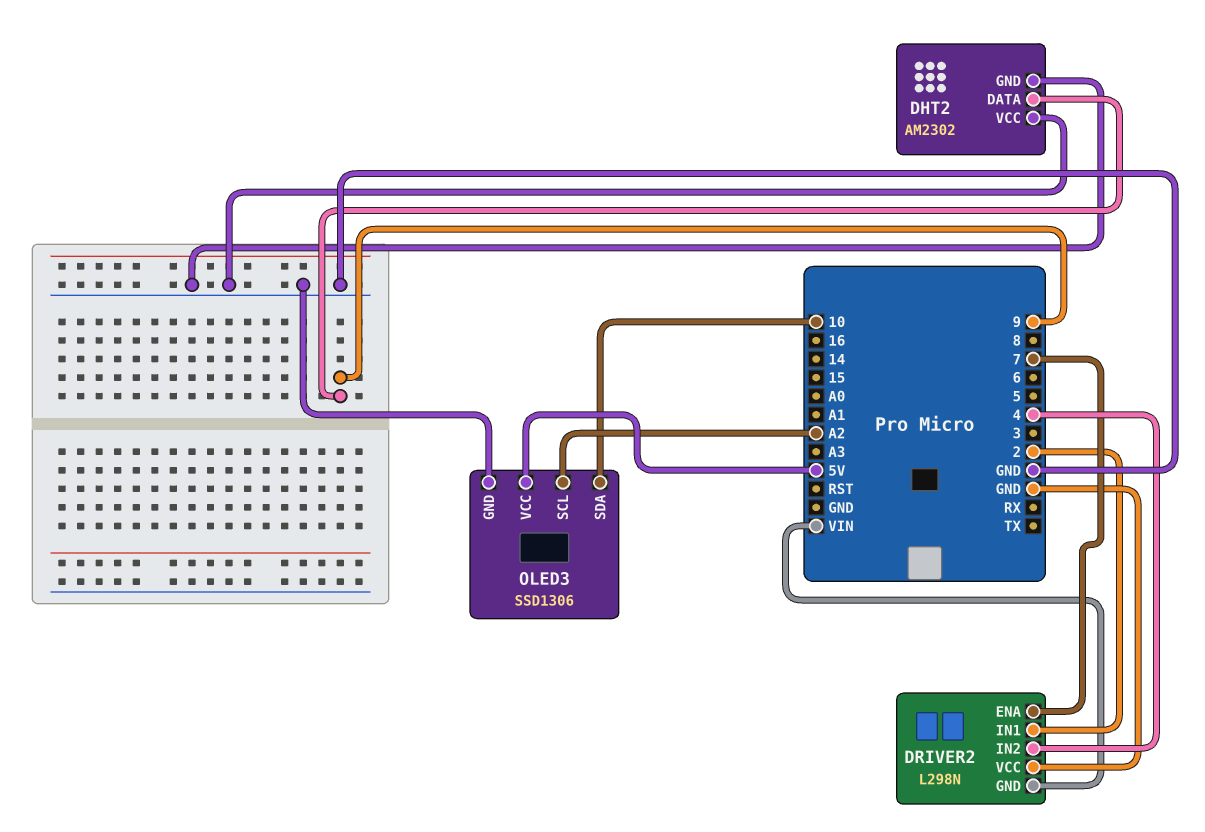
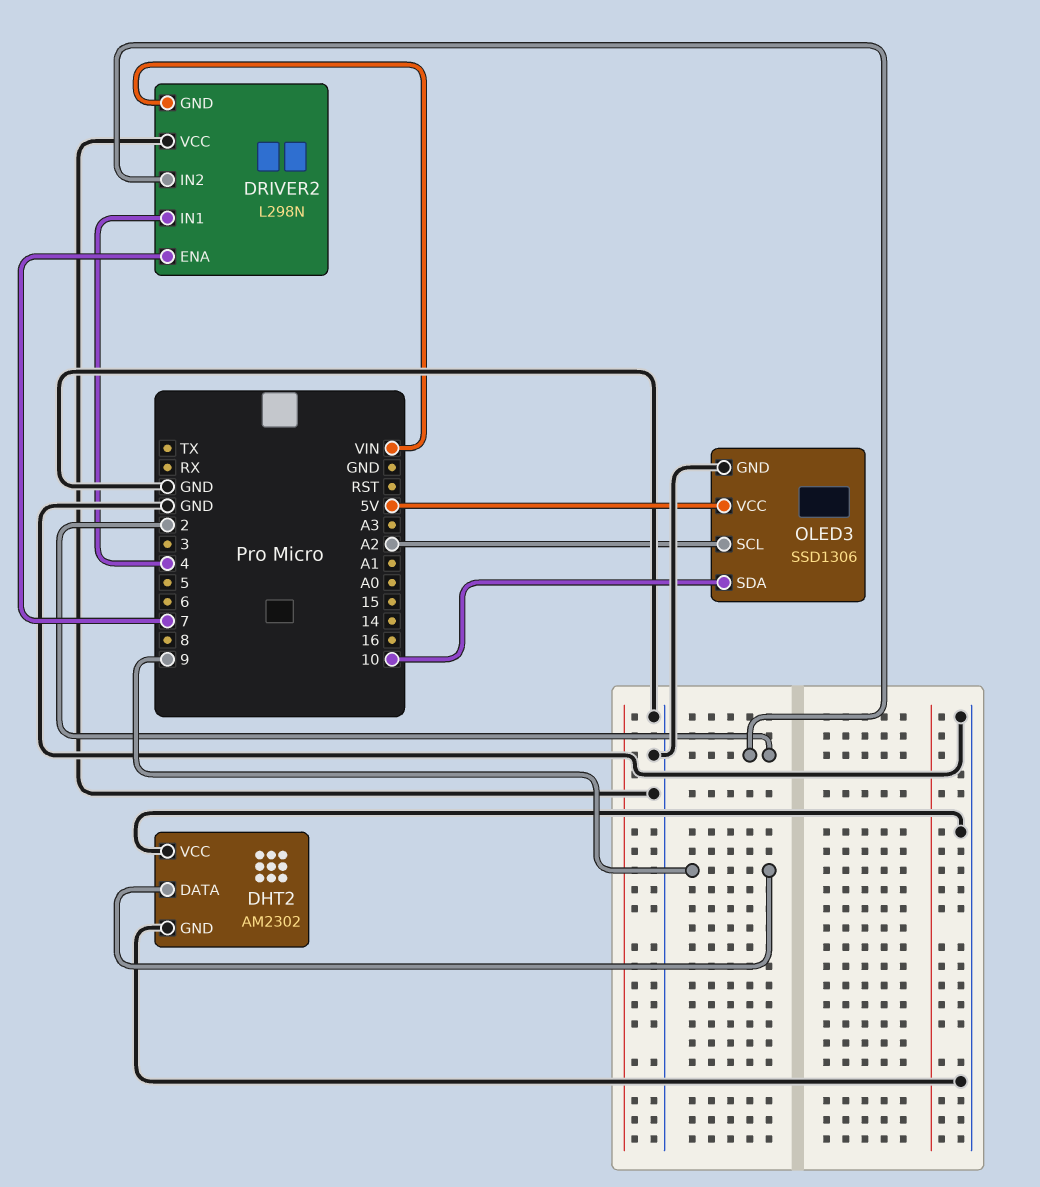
DRIVER2 pin IN1: 2 -> 4
DRIVER2 pin IN2: 4 -> 2

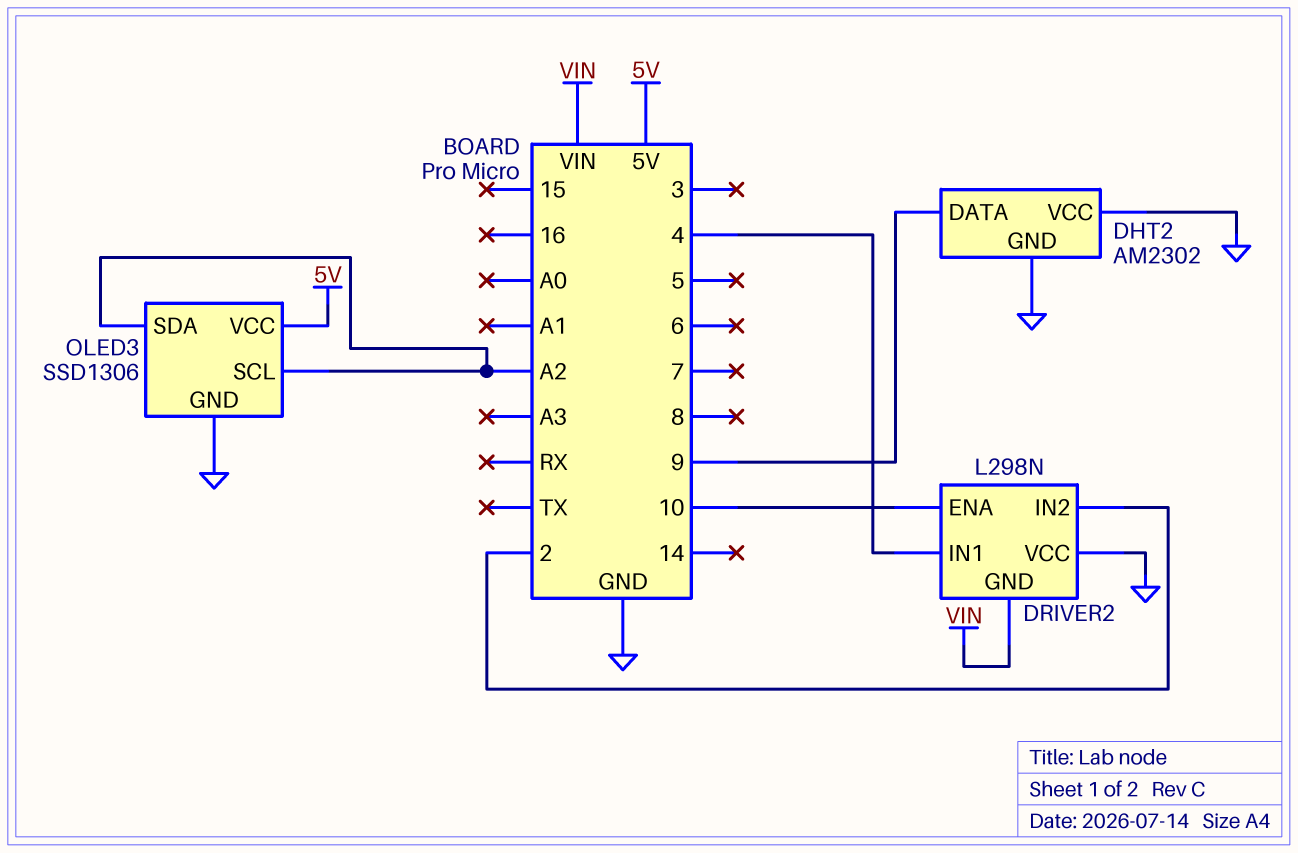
DRIVER2 pin ENA: 7 -> 10
OLED3 pin SDA: 10 -> A2

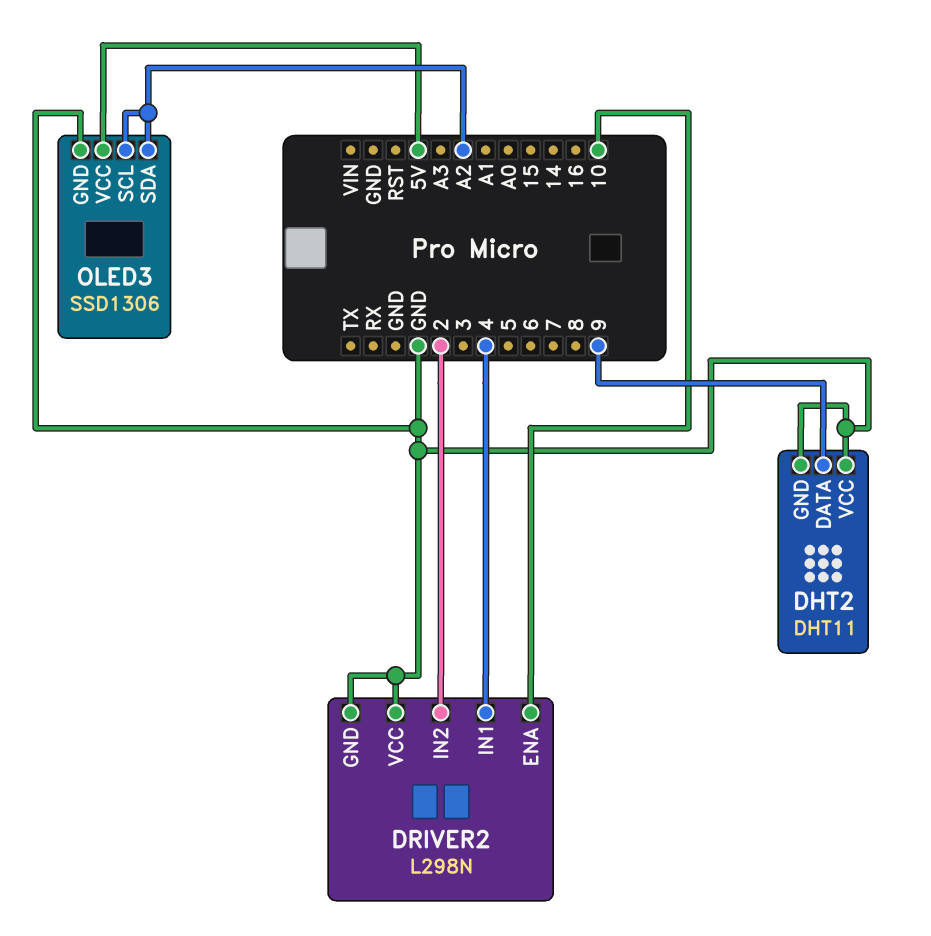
DHT2: AM2302 -> DHT11
DRIVER2 pin GND: VIN -> GND

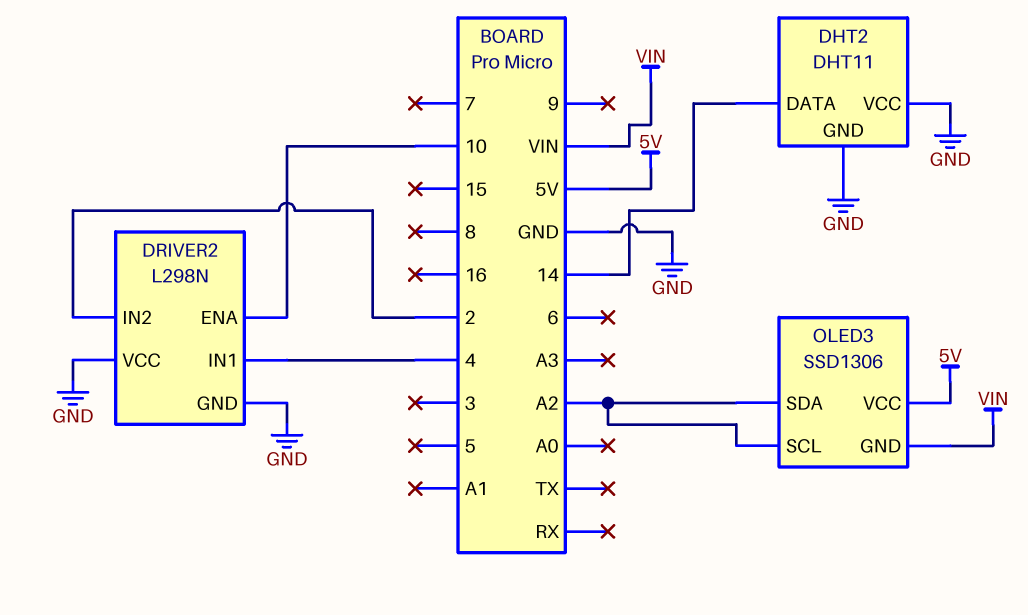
DHT2 pin DATA: 9 -> 14
OLED3 pin GND: GND -> VIN

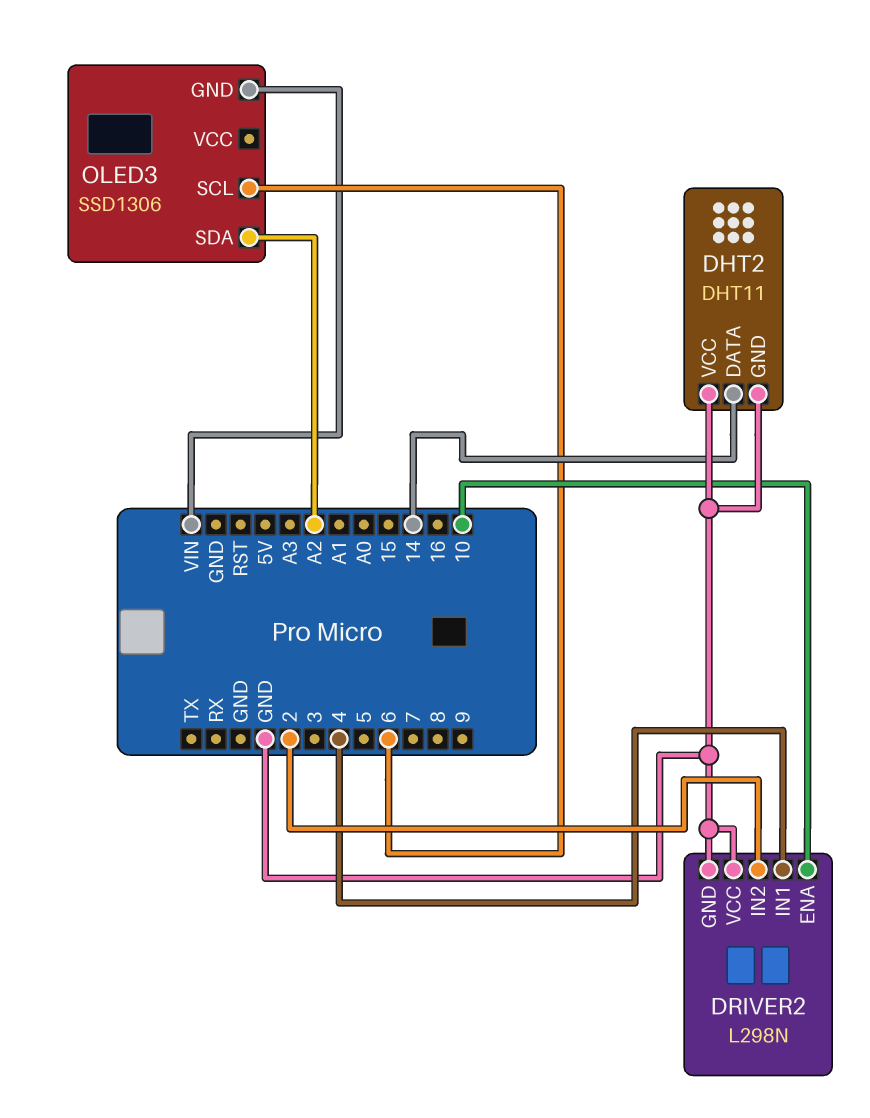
OLED3 pin SCL: A2 -> 6
OLED3 pin VCC: 5V -> none

